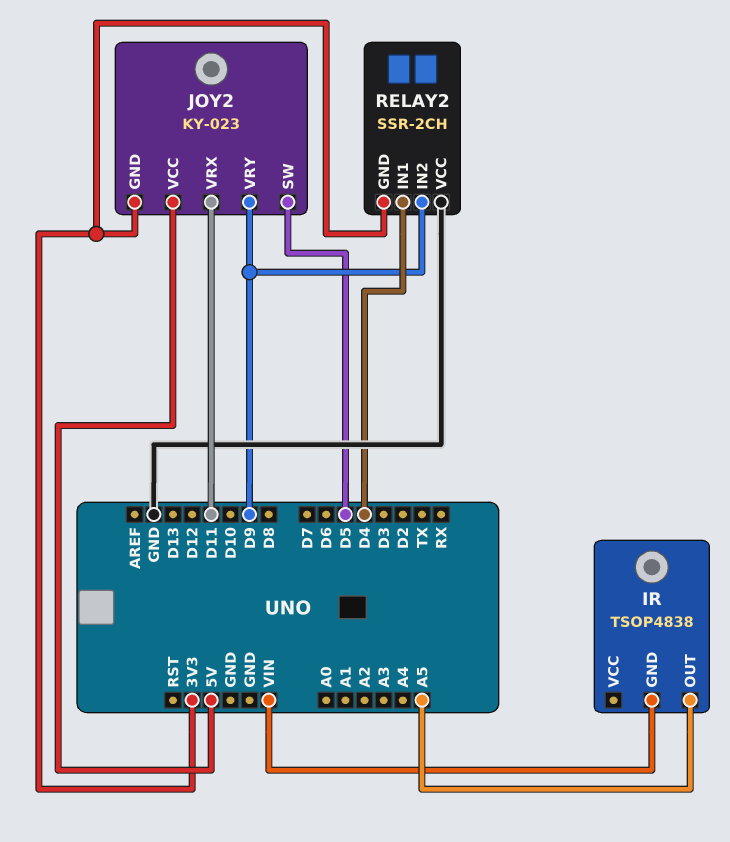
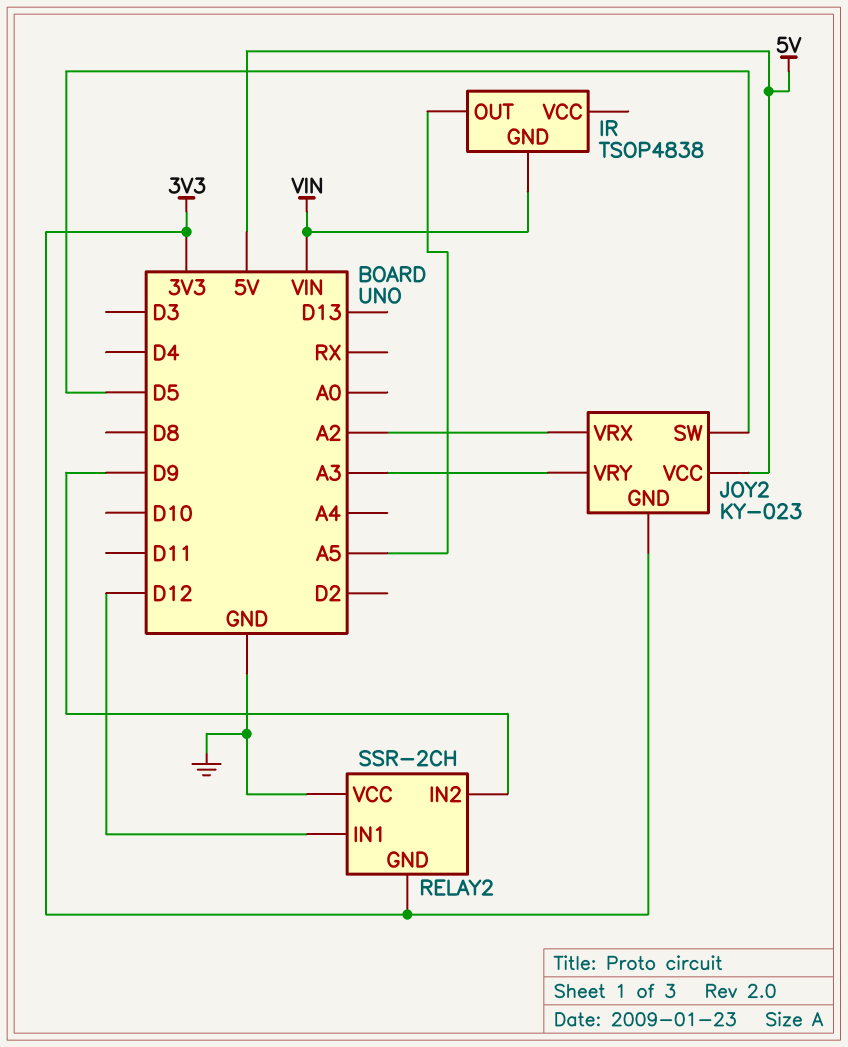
JOY2 pin VRX: D11 -> A2
JOY2 pin VRY: D9 -> A3
RELAY2 pin IN1: D4 -> D12

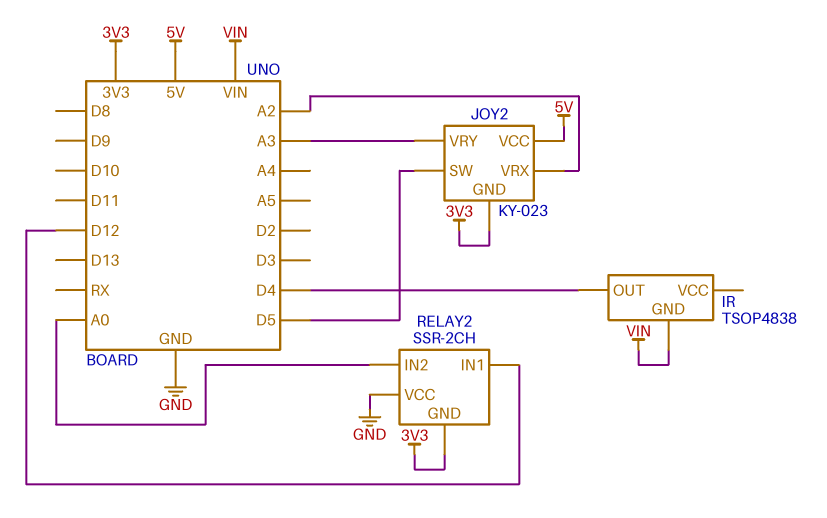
IR pin OUT: A5 -> D4
RELAY2 pin IN2: D9 -> A0

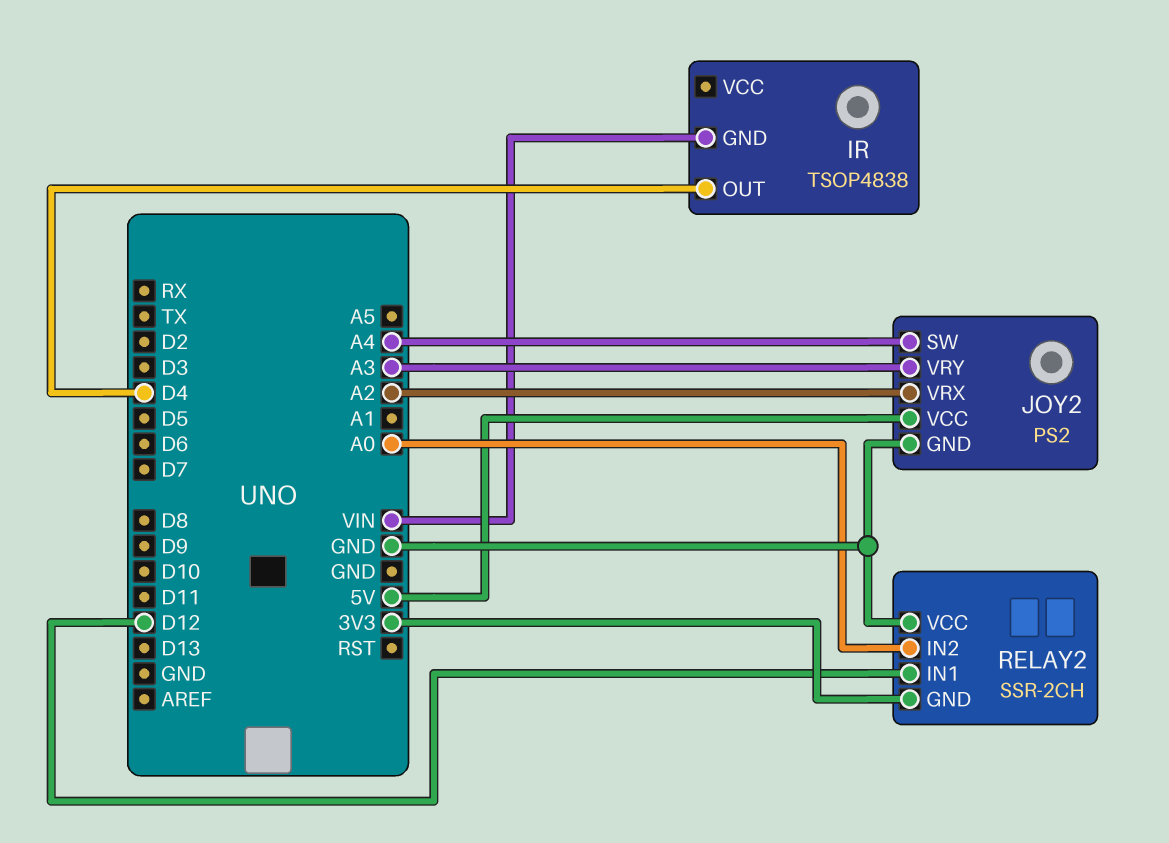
JOY2: KY-023 -> PS2
JOY2 pin GND: 3V3 -> GND
JOY2 pin SW: D5 -> A4

